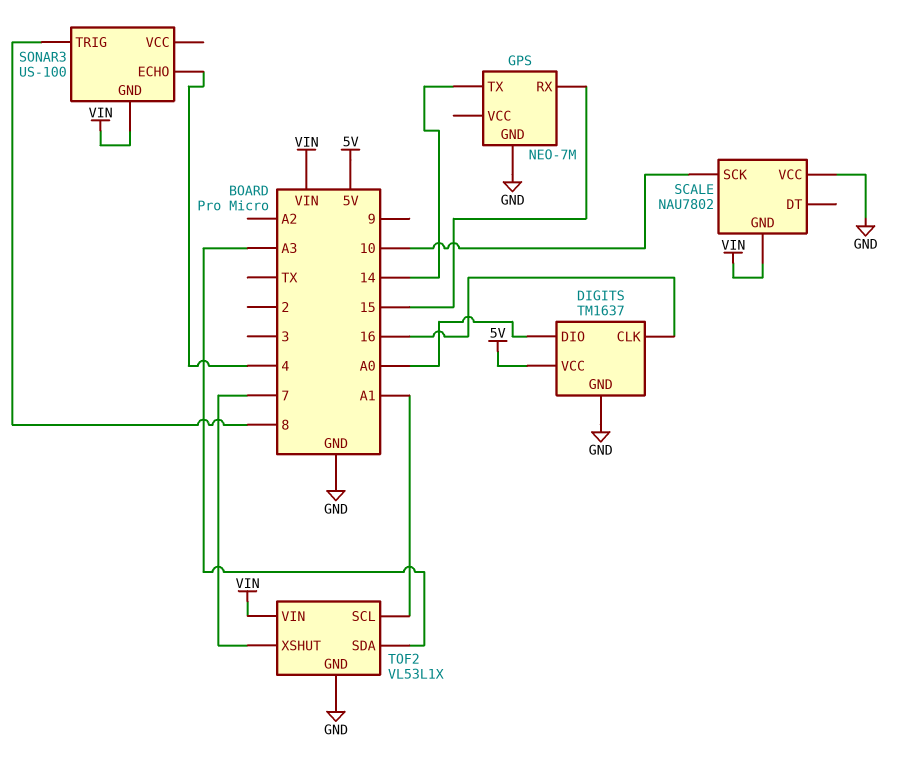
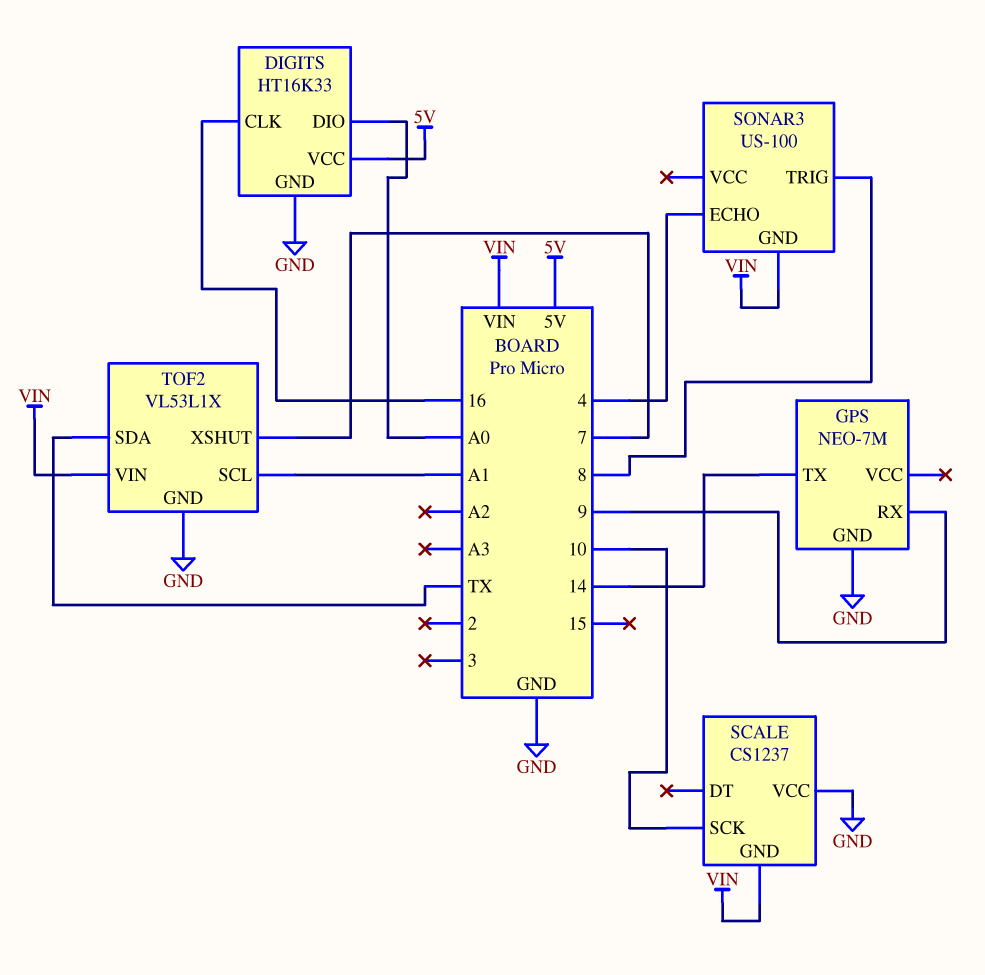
DIGITS: TM1637 -> HT16K33
GPS pin RX: 15 -> 9
SCALE: NAU7802 -> CS1237
TOF2 pin SDA: A3 -> TX

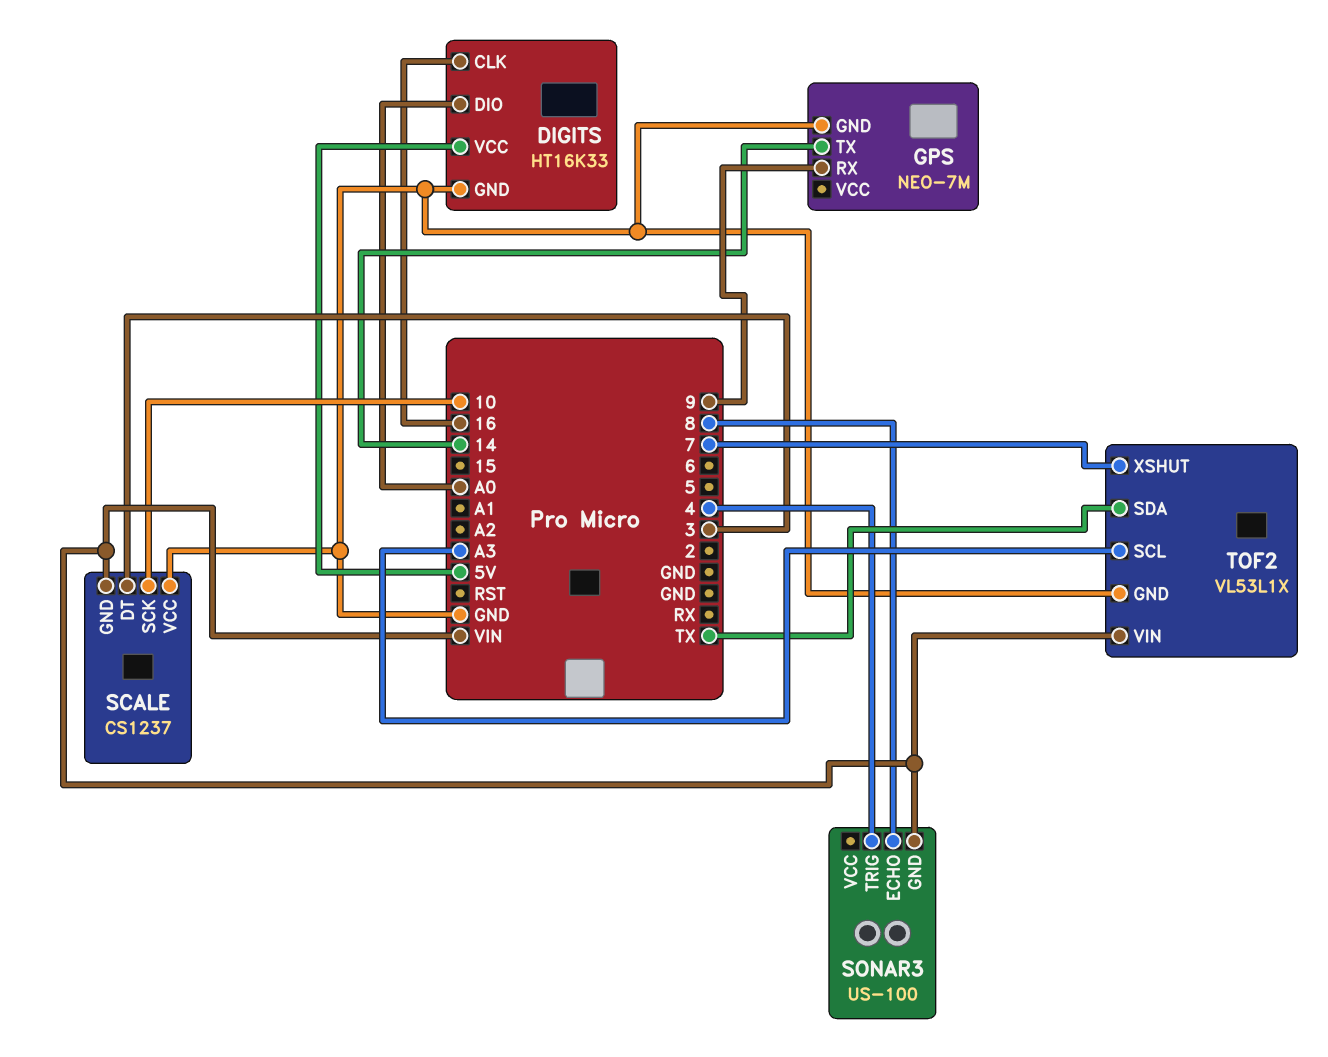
SCALE pin DT: none -> 3
SONAR3 pin ECHO: 4 -> 8
SONAR3 pin TRIG: 8 -> 4
TOF2 pin SCL: A1 -> A3

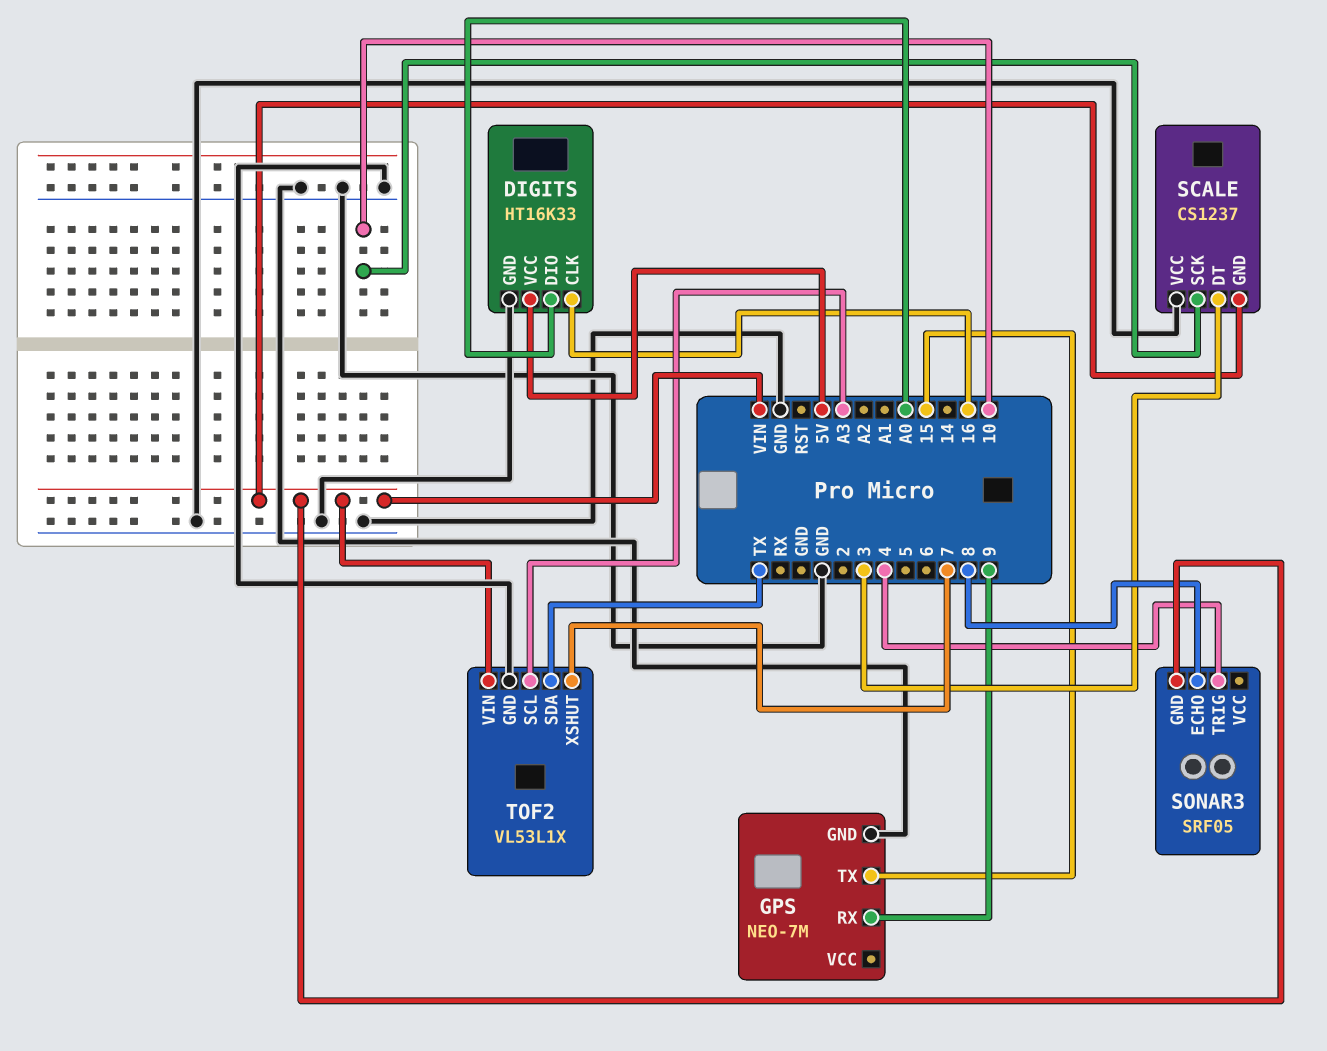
GPS pin TX: 14 -> 15
SONAR3: US-100 -> SRF05

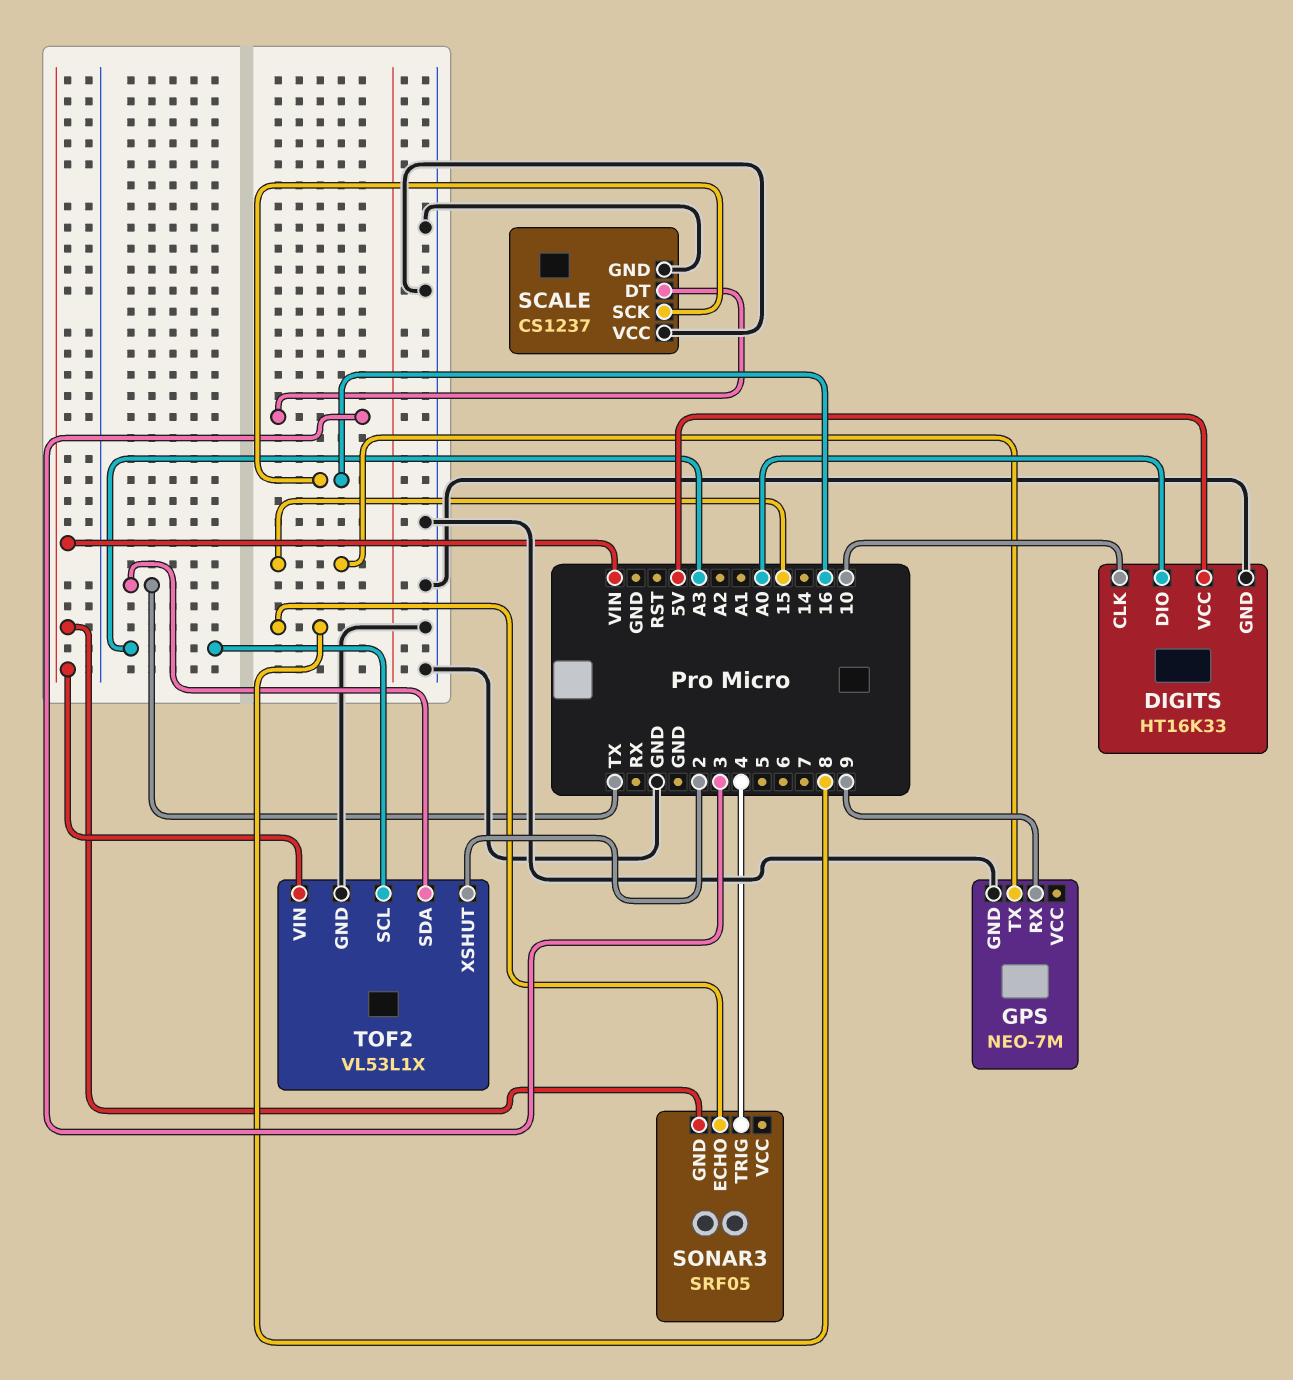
DIGITS pin CLK: 16 -> 10
SCALE pin GND: VIN -> GND
SCALE pin SCK: 10 -> 16
TOF2 pin XSHUT: 7 -> 2

